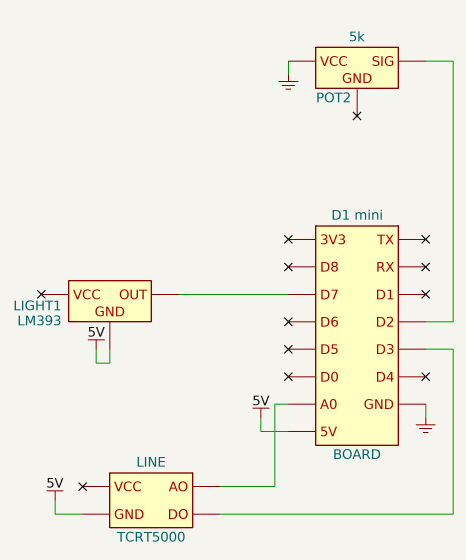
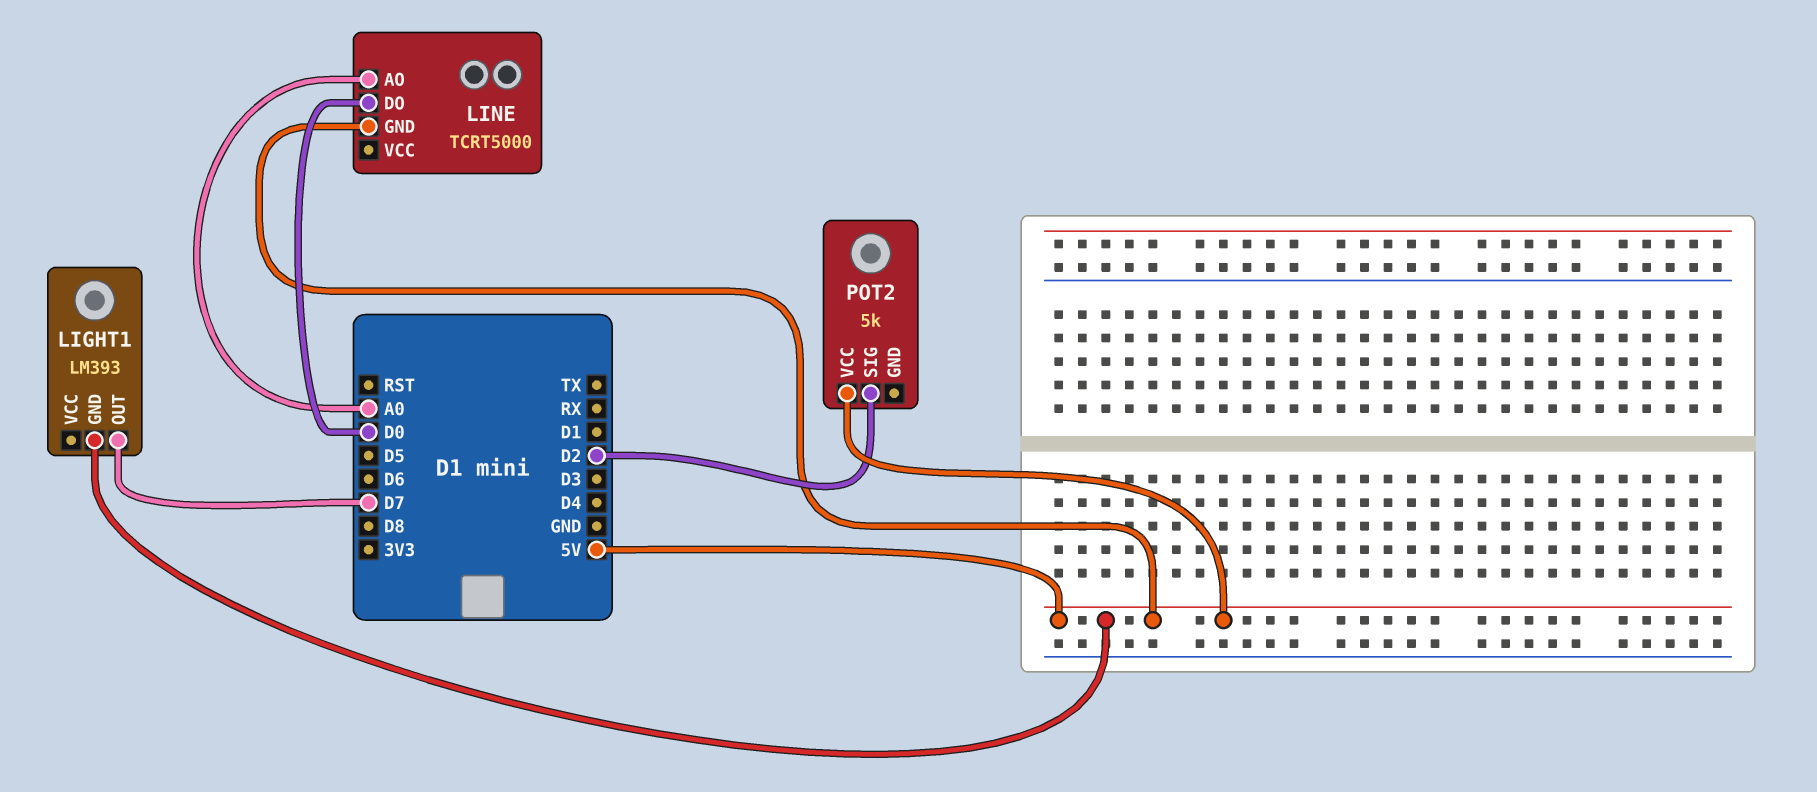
LINE pin DO: D3 -> D0
POT2 pin VCC: GND -> 5V

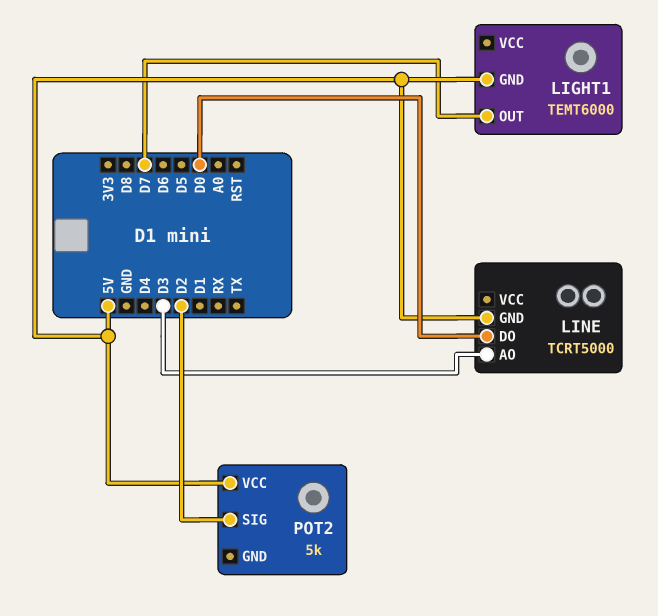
LIGHT1: LM393 -> TEMT6000
LINE pin AO: A0 -> D3

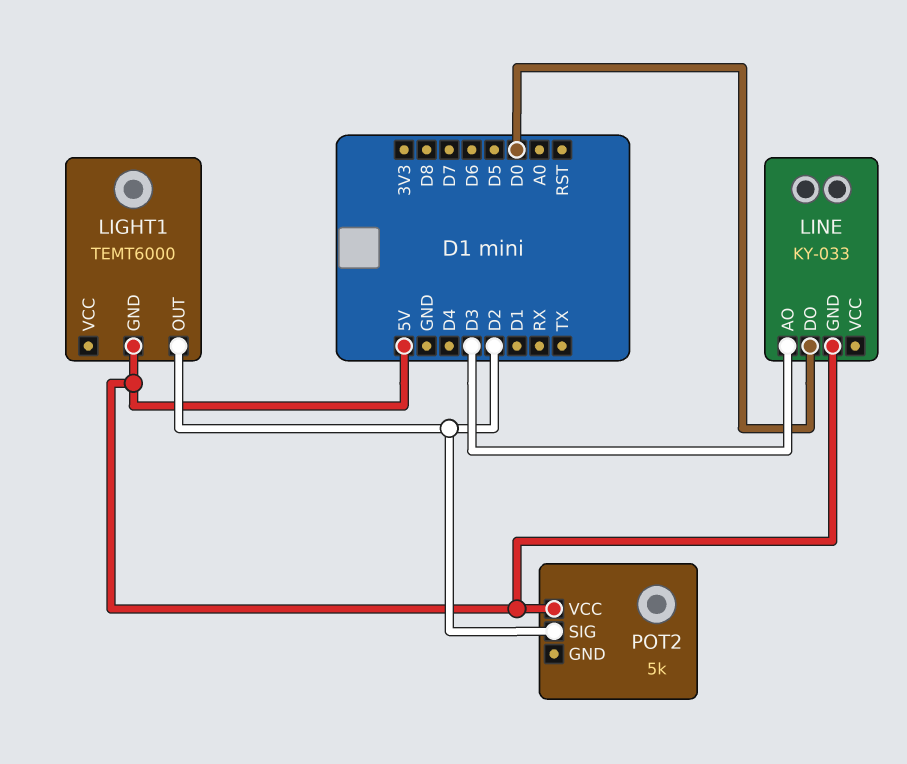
LIGHT1 pin OUT: D7 -> D2
LINE: TCRT5000 -> KY-033

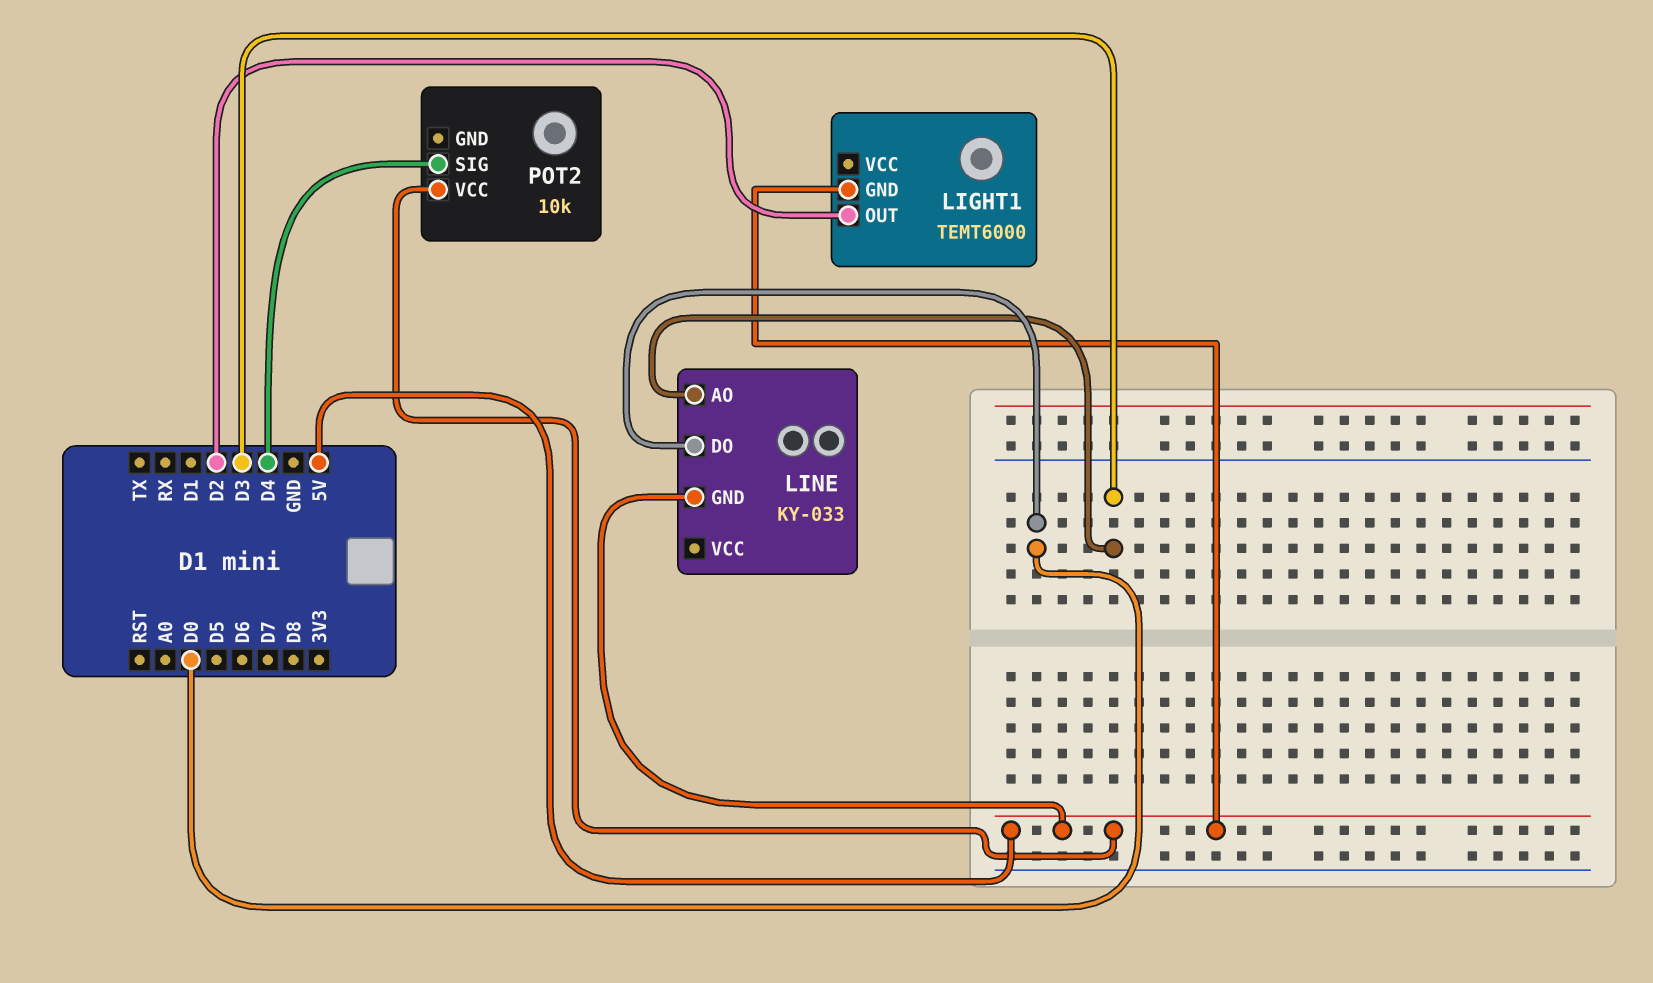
POT2: 5k -> 10k
POT2 pin SIG: D2 -> D4

